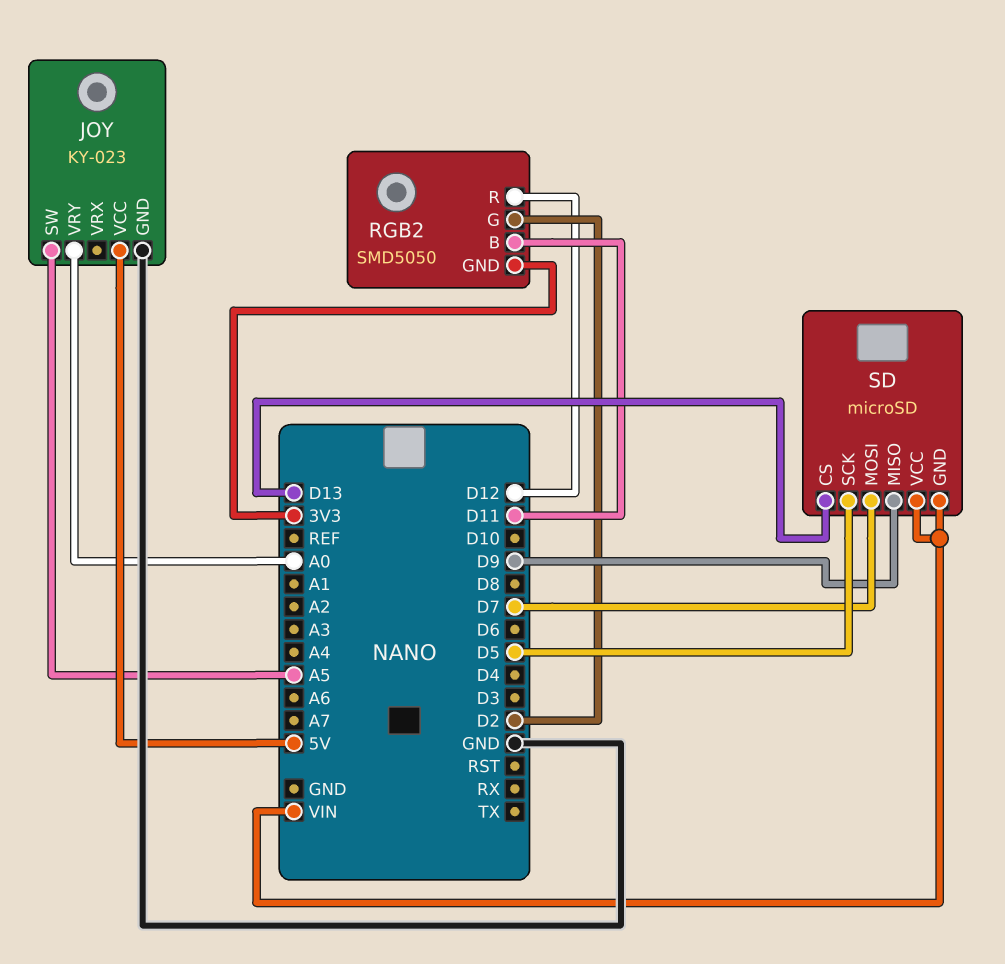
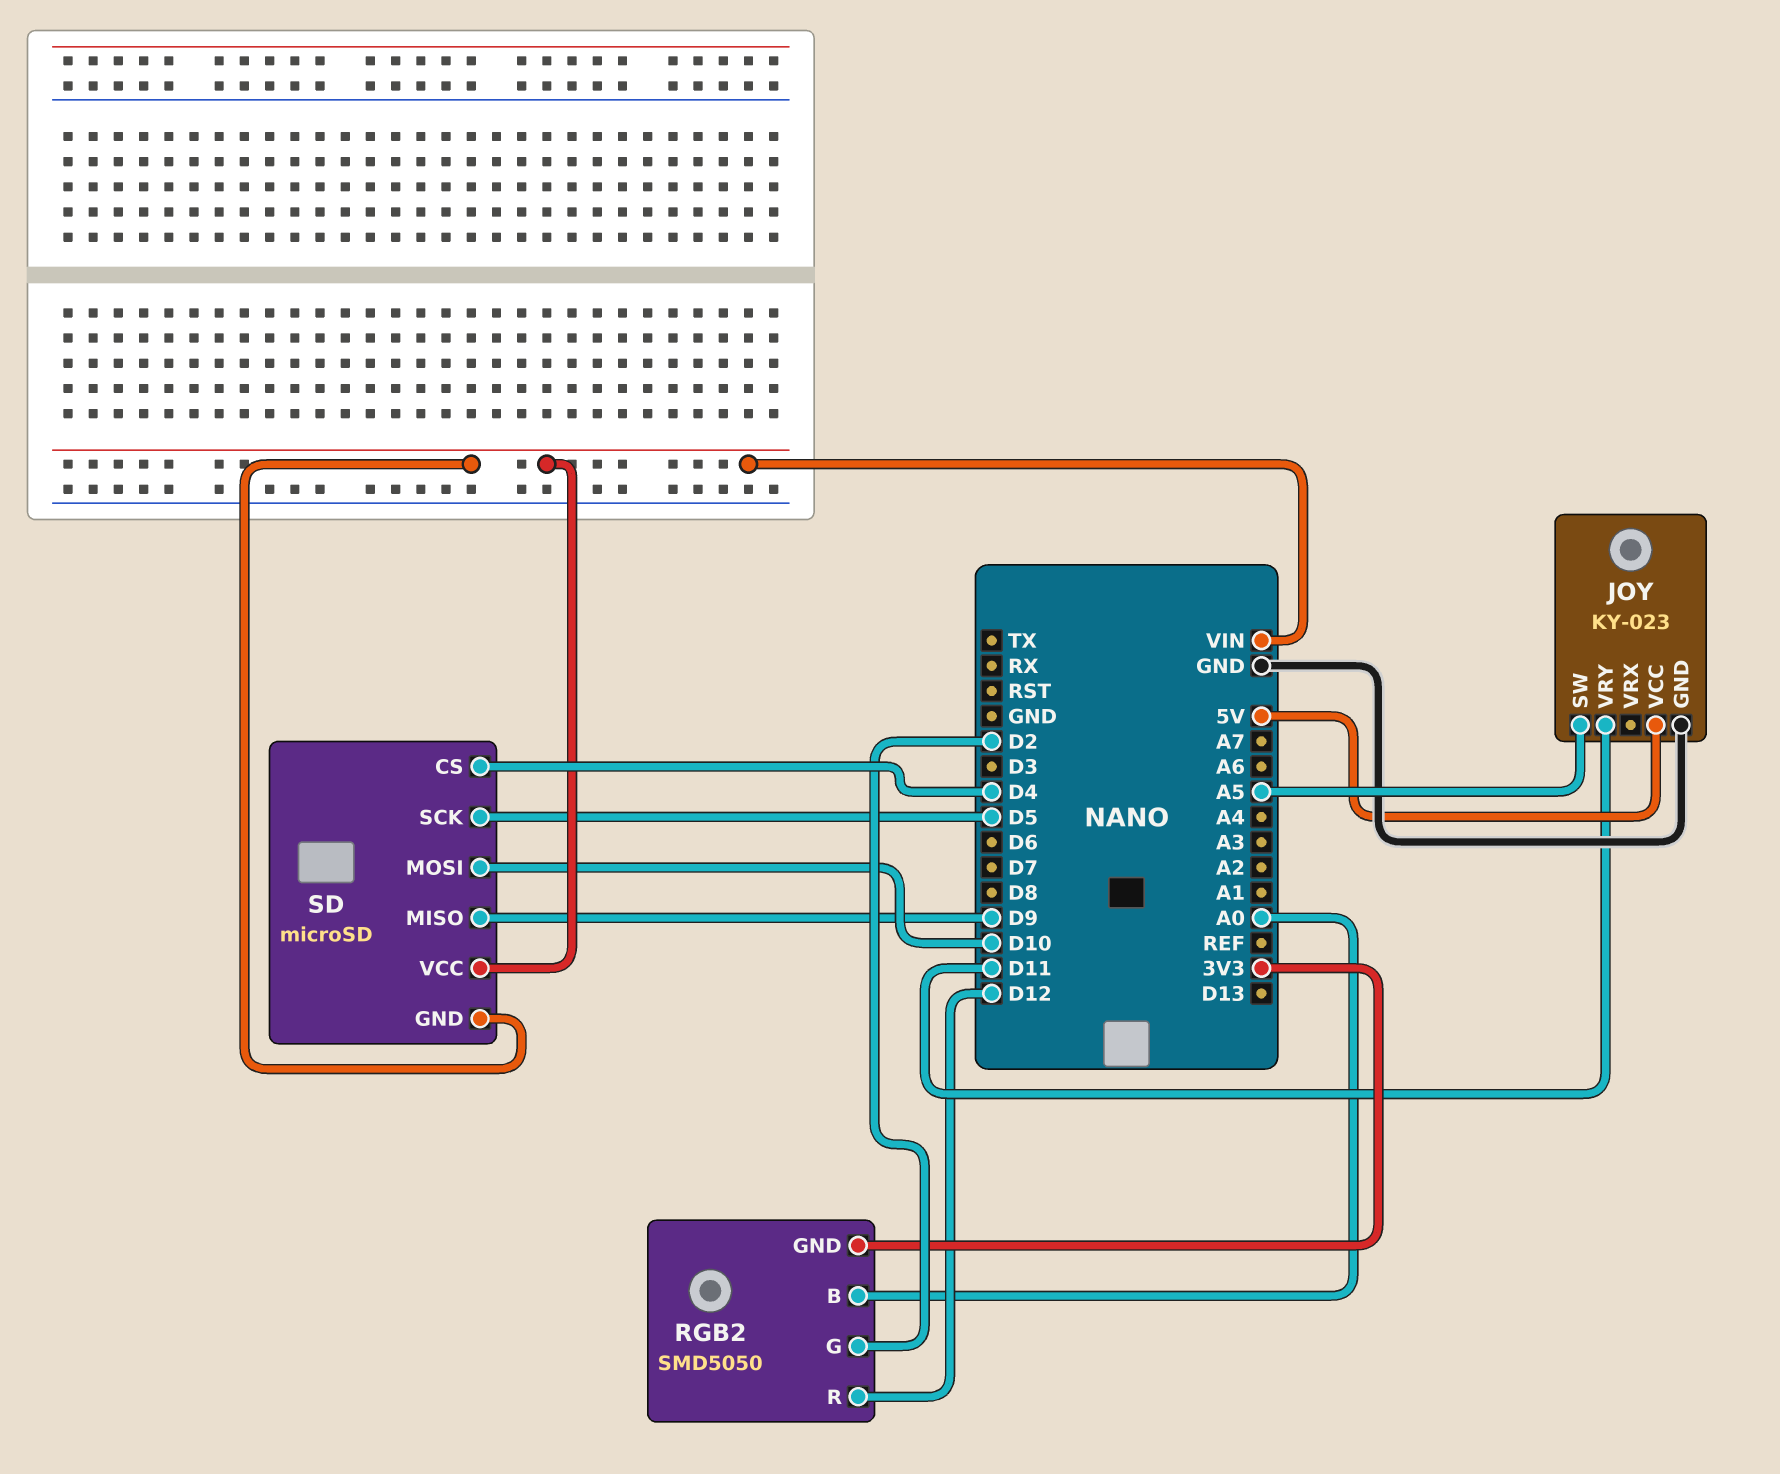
JOY pin VRY: A0 -> D11
RGB2 pin B: D11 -> A0
SD pin CS: D13 -> D4
SD pin MOSI: D7 -> D10

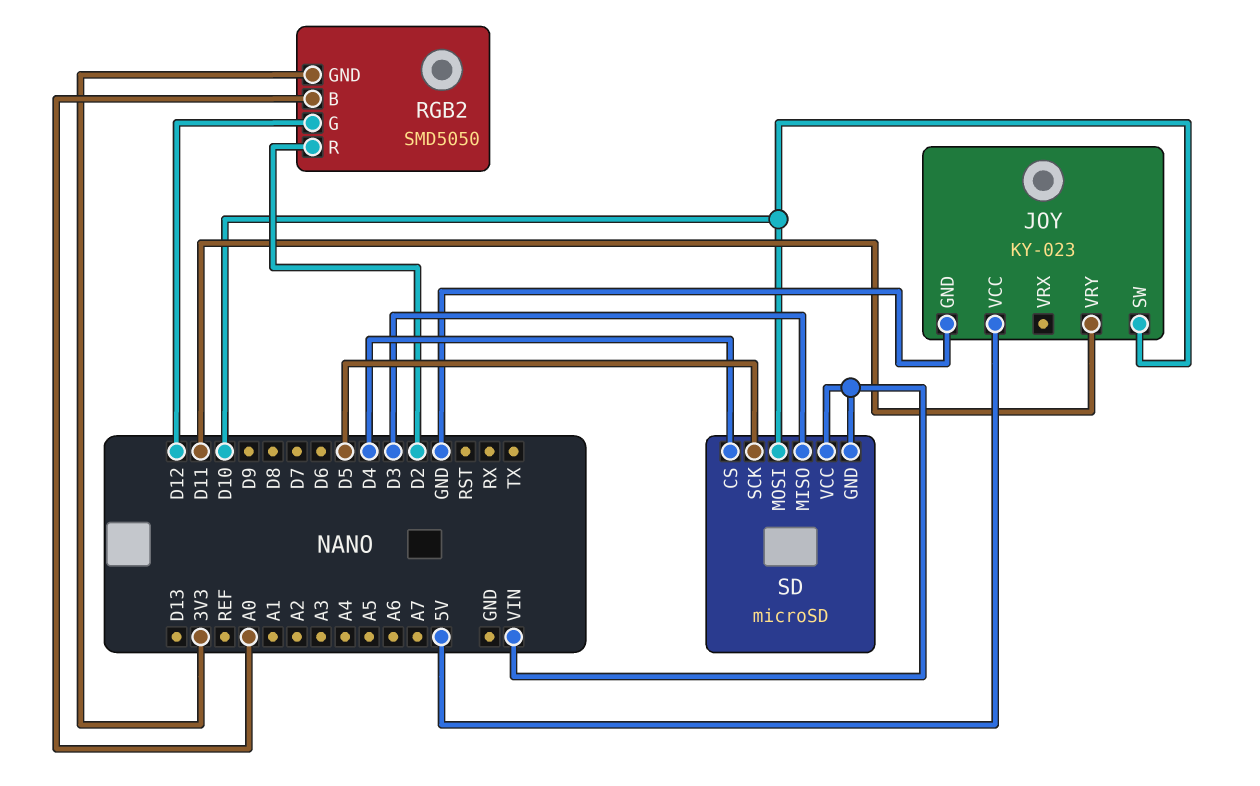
JOY pin SW: A5 -> D10
RGB2 pin G: D2 -> D12
RGB2 pin R: D12 -> D2
SD pin MISO: D9 -> D3

